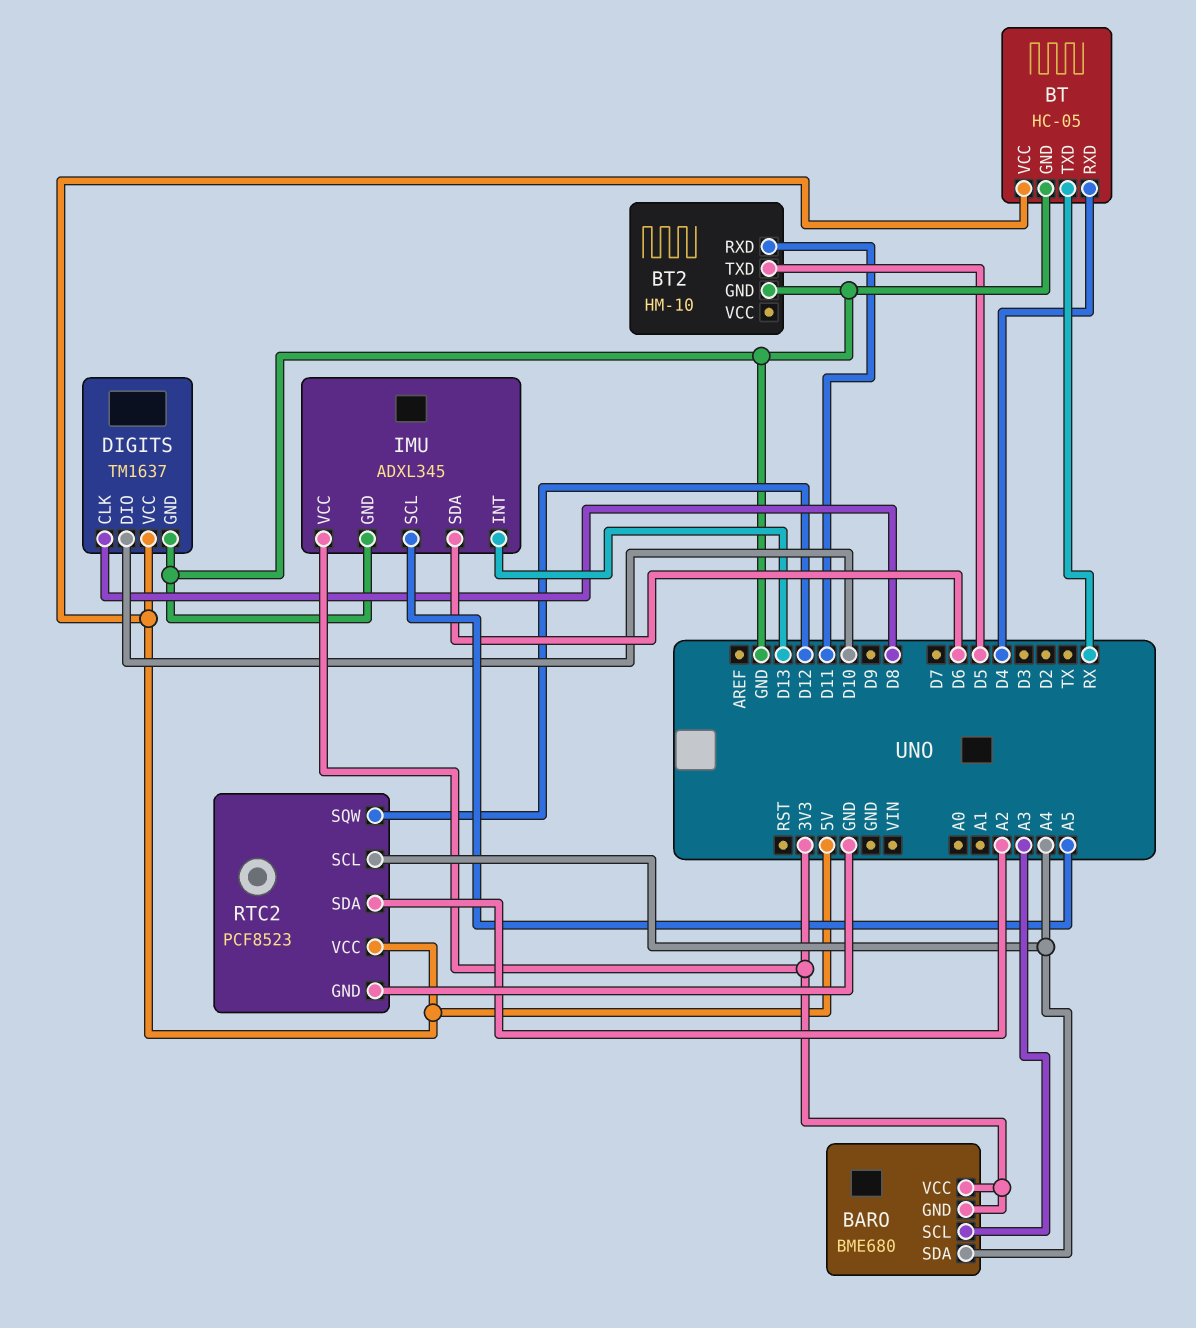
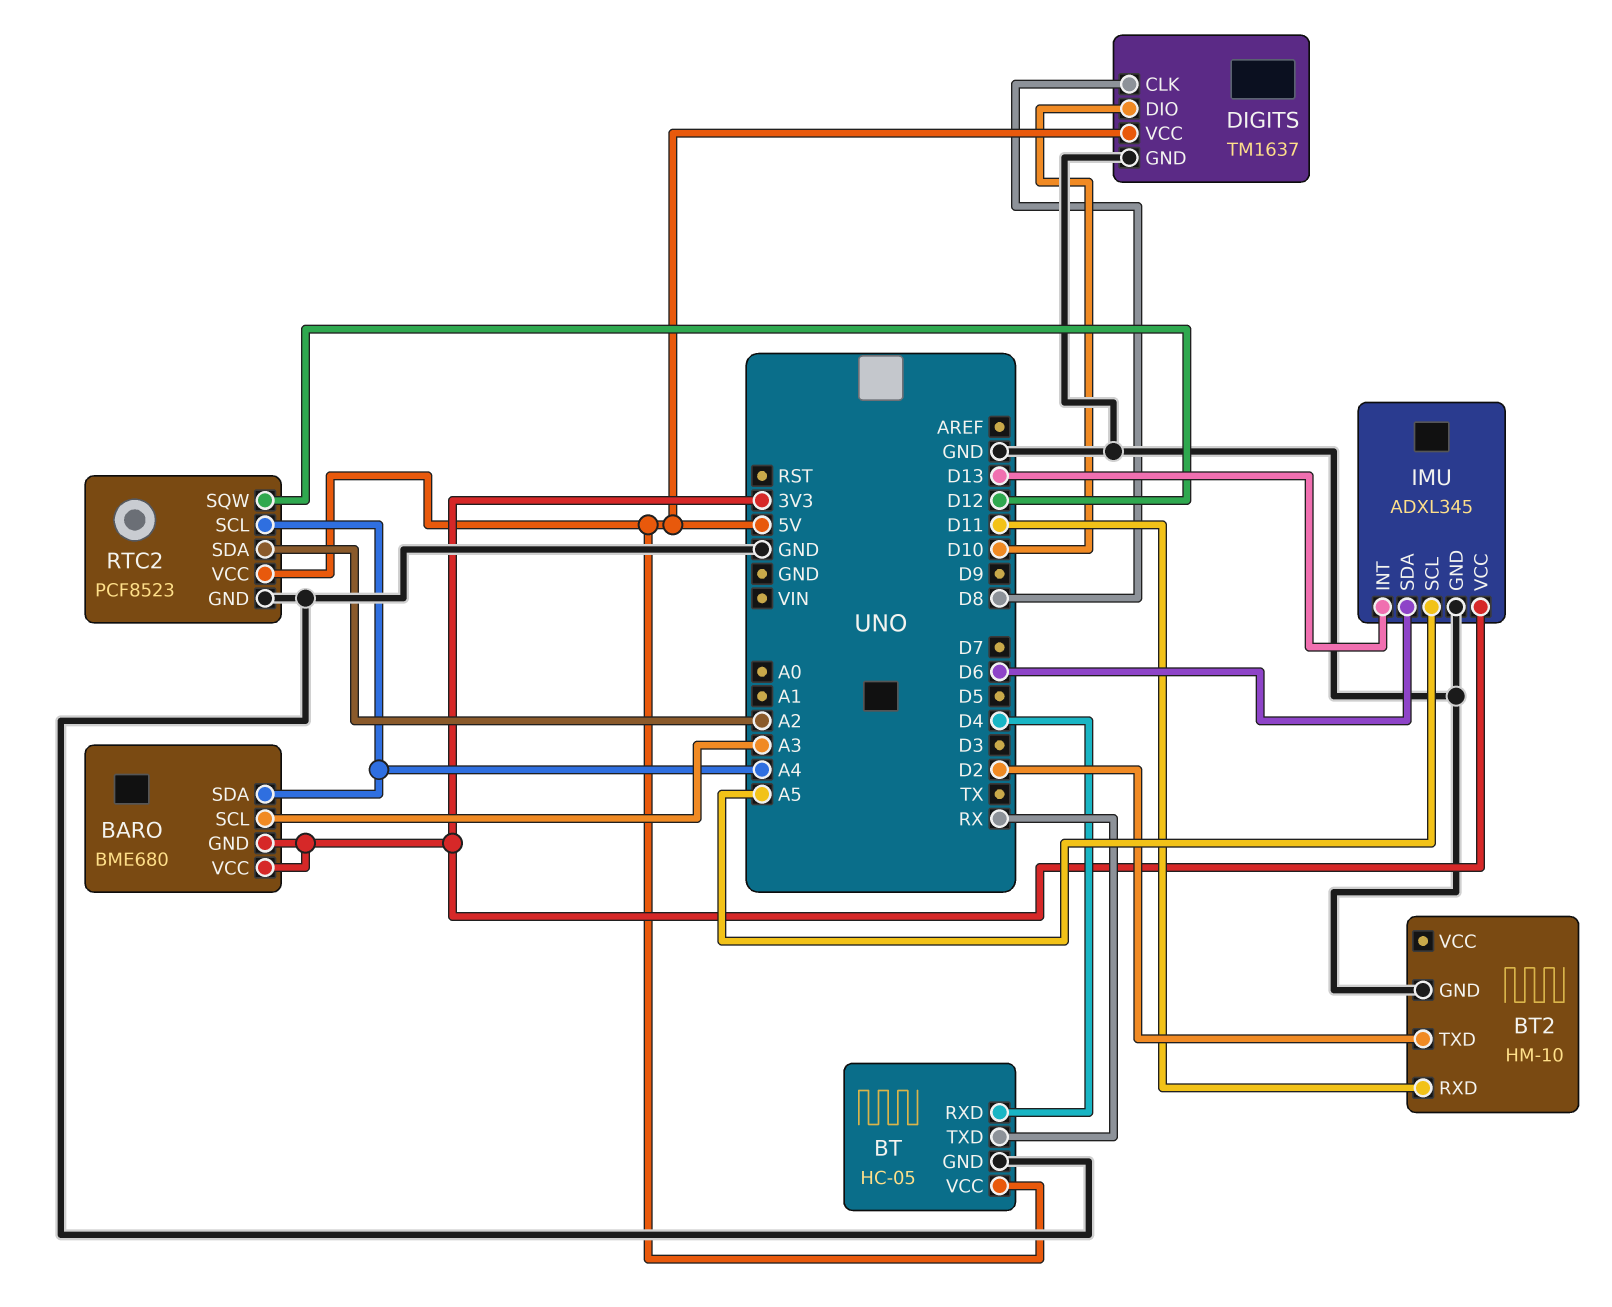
BT2 pin TXD: D5 -> D2

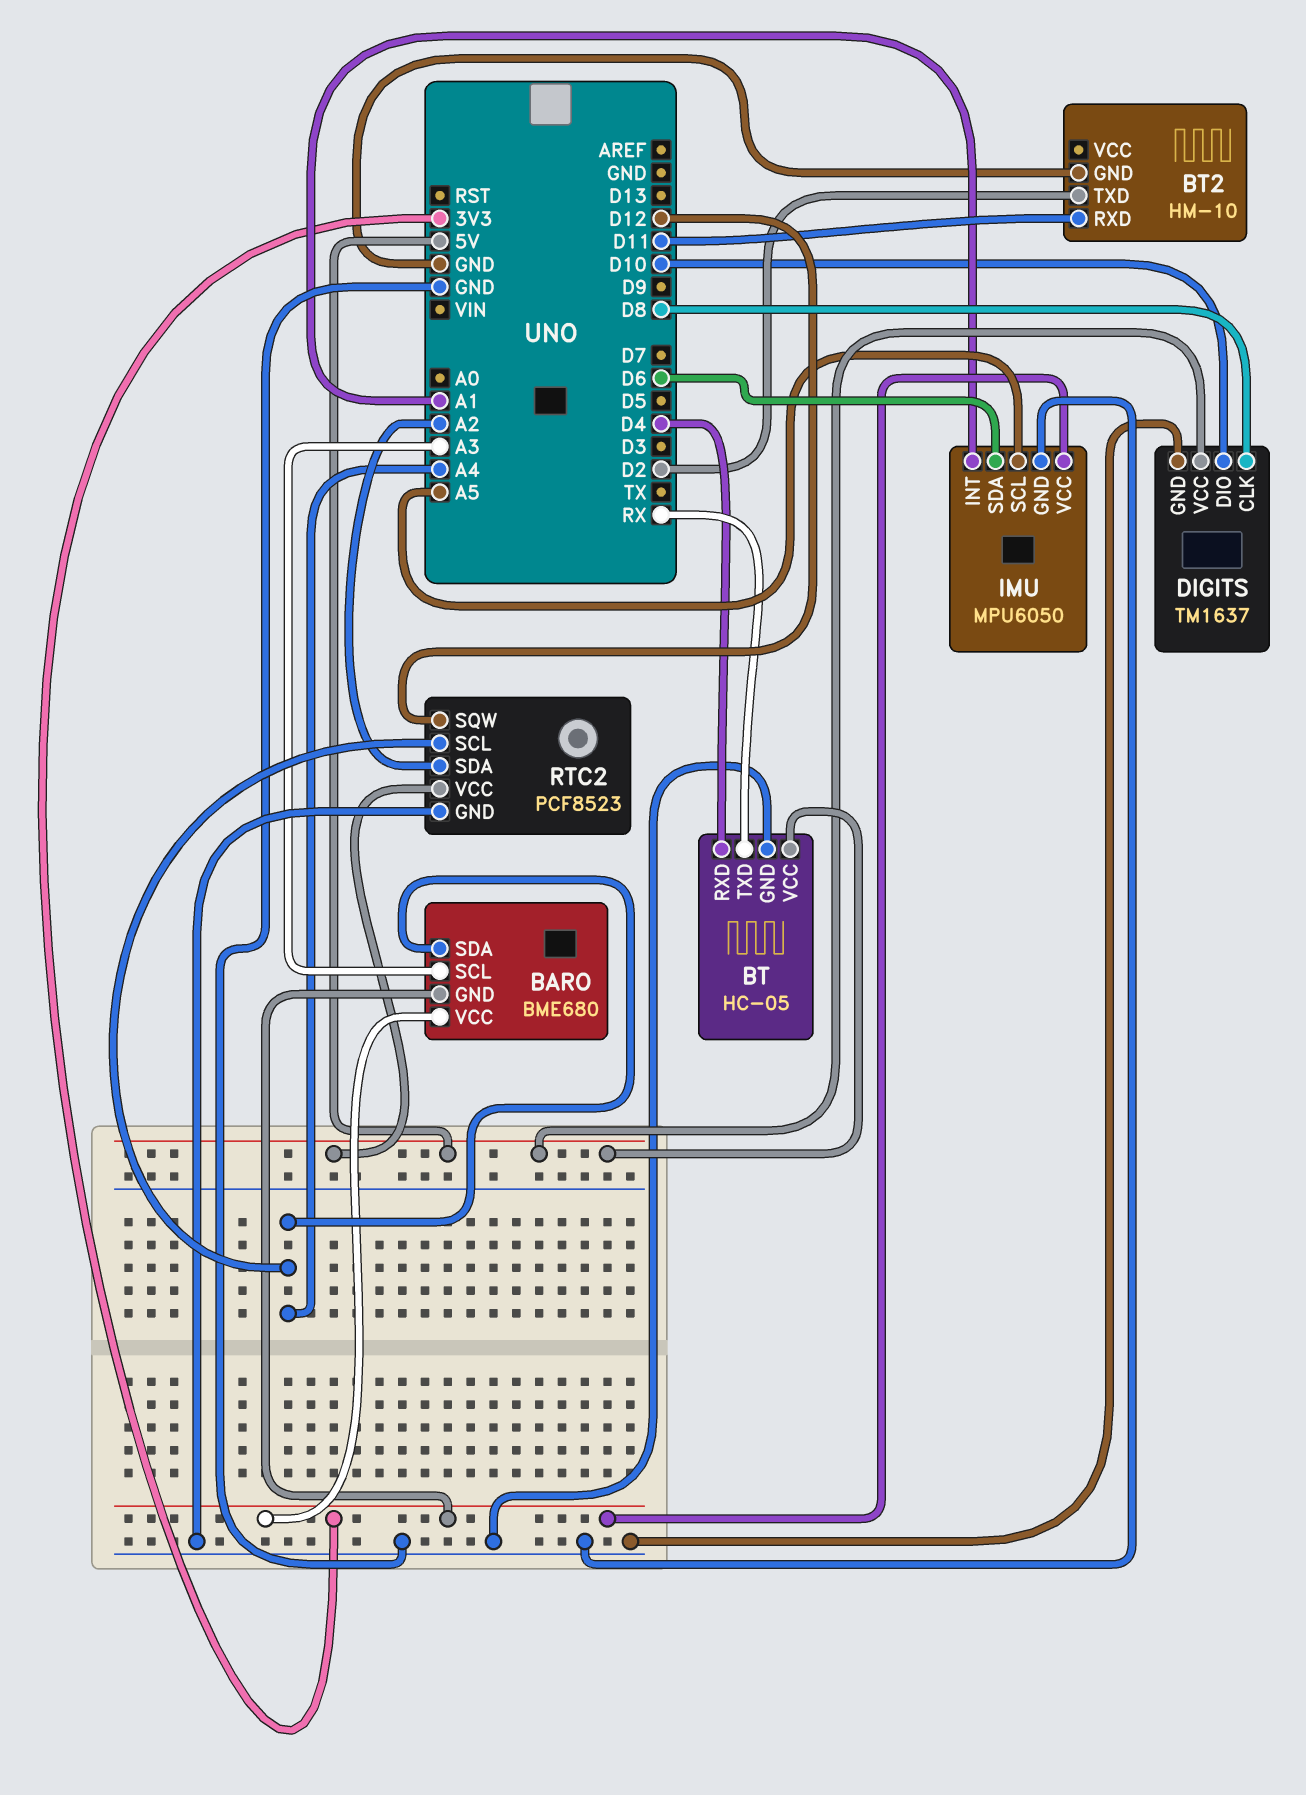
IMU: ADXL345 -> MPU6050
IMU pin INT: D13 -> A1

